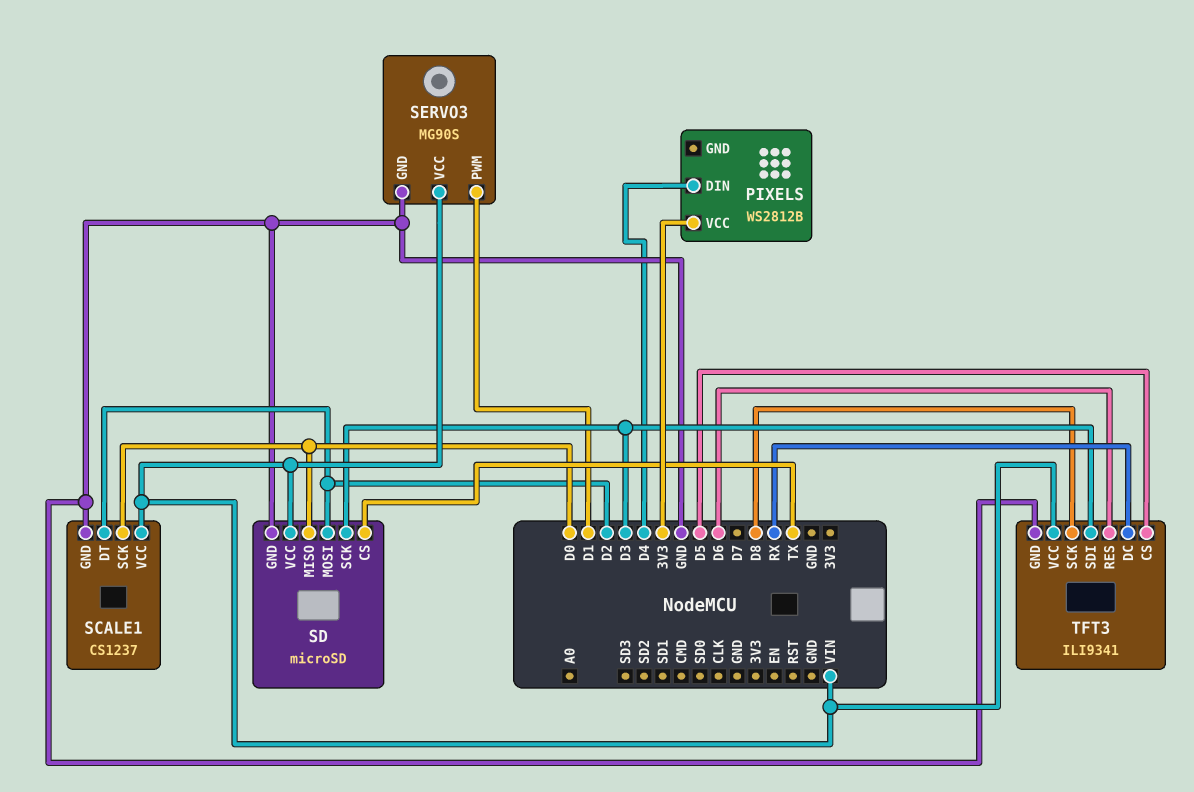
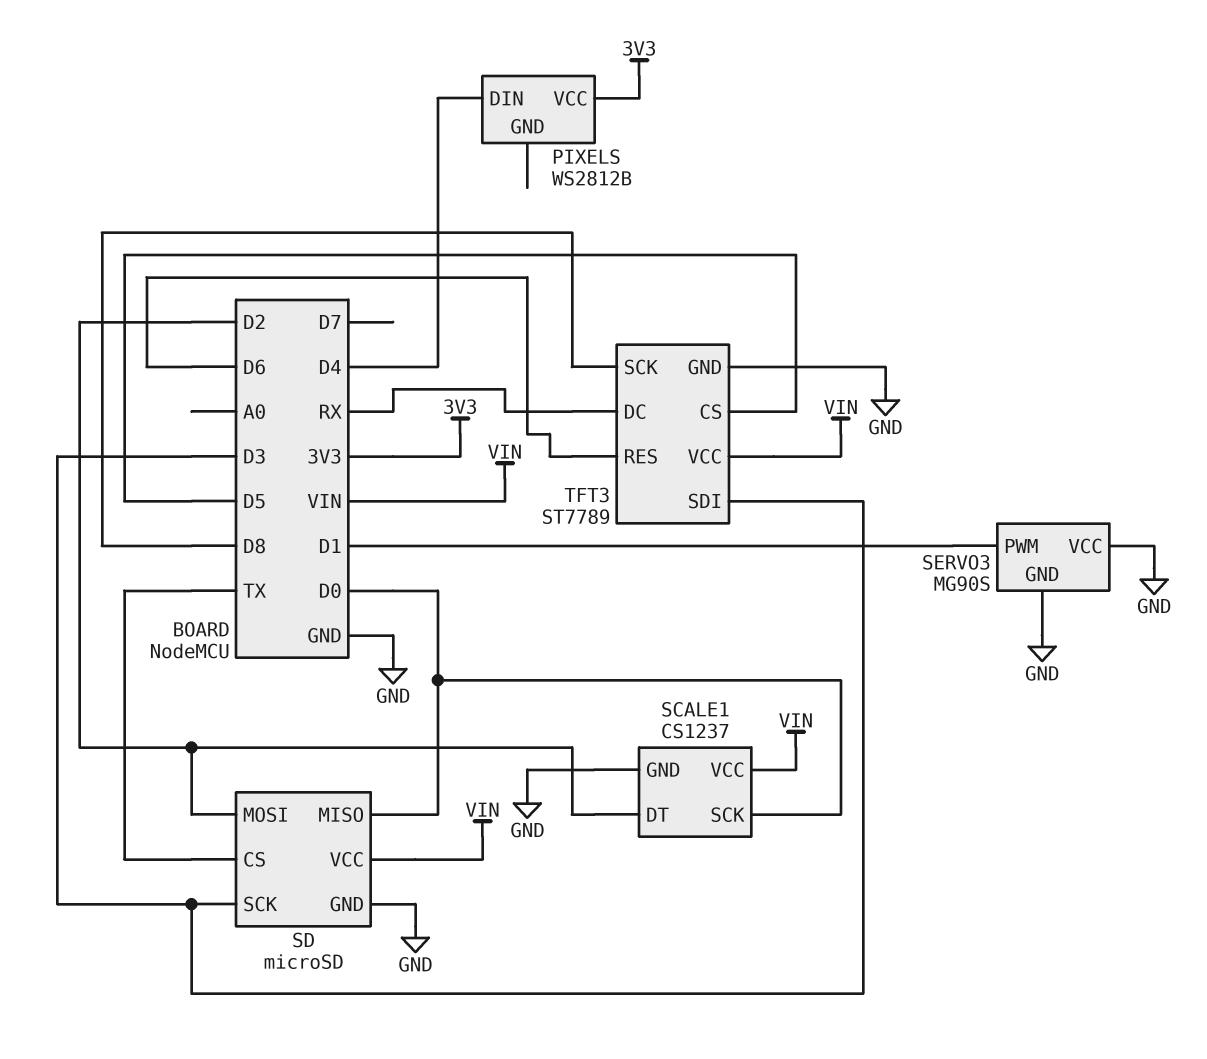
SERVO3 pin VCC: VIN -> GND
TFT3: ILI9341 -> ST7789

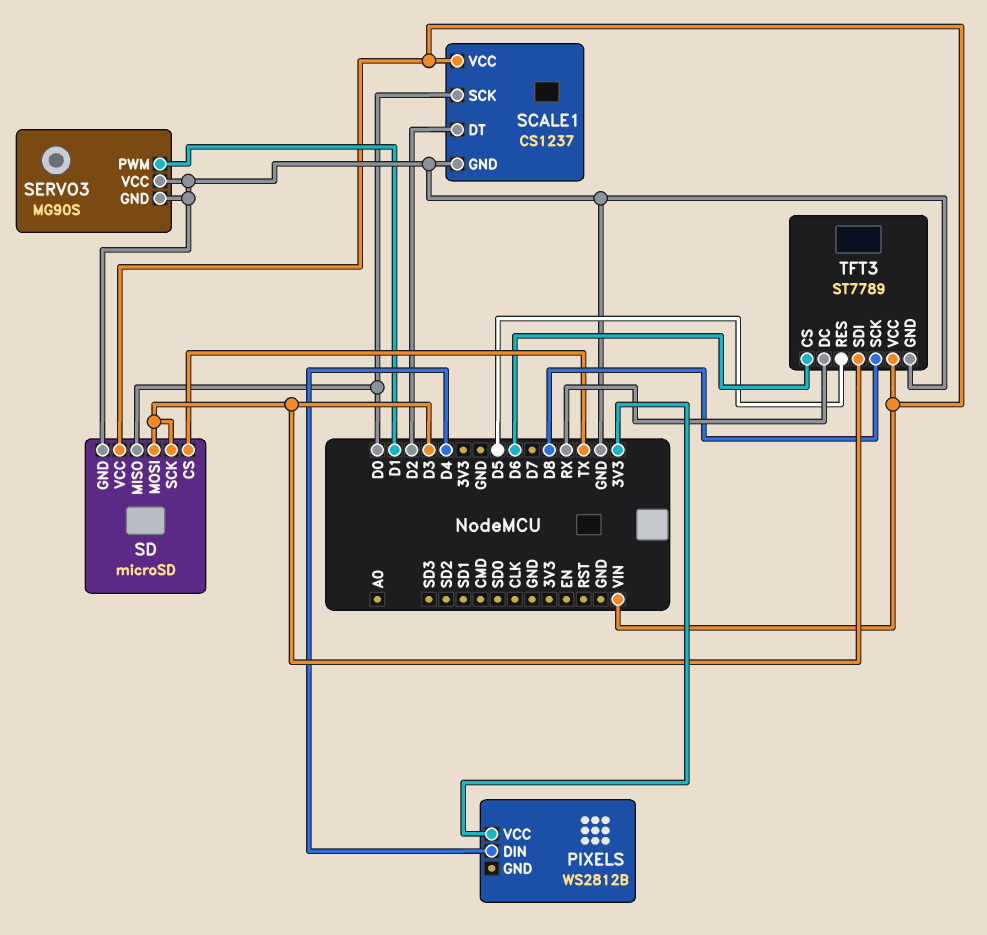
SD pin MOSI: D2 -> D3
TFT3 pin CS: D5 -> D6
TFT3 pin RES: D6 -> D5

